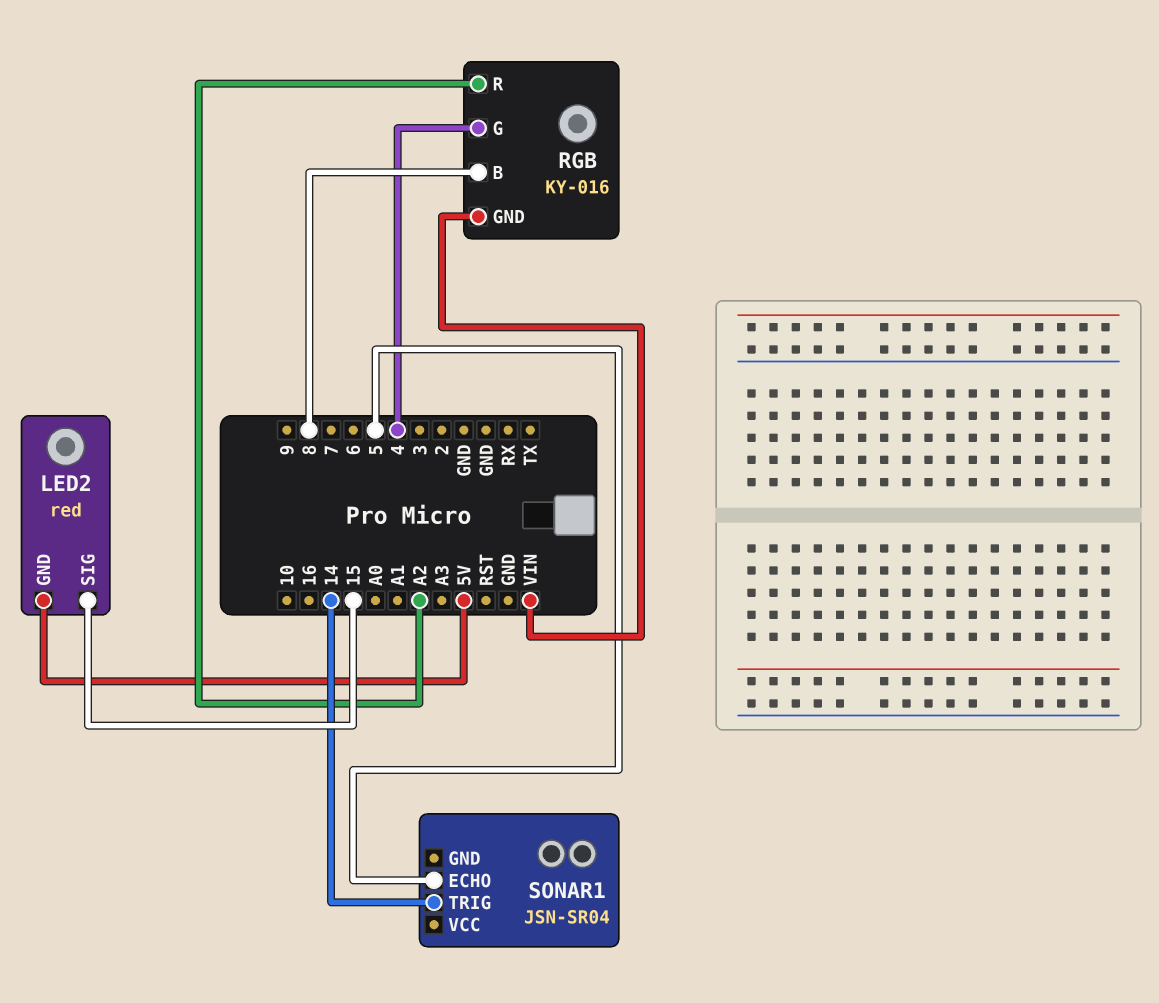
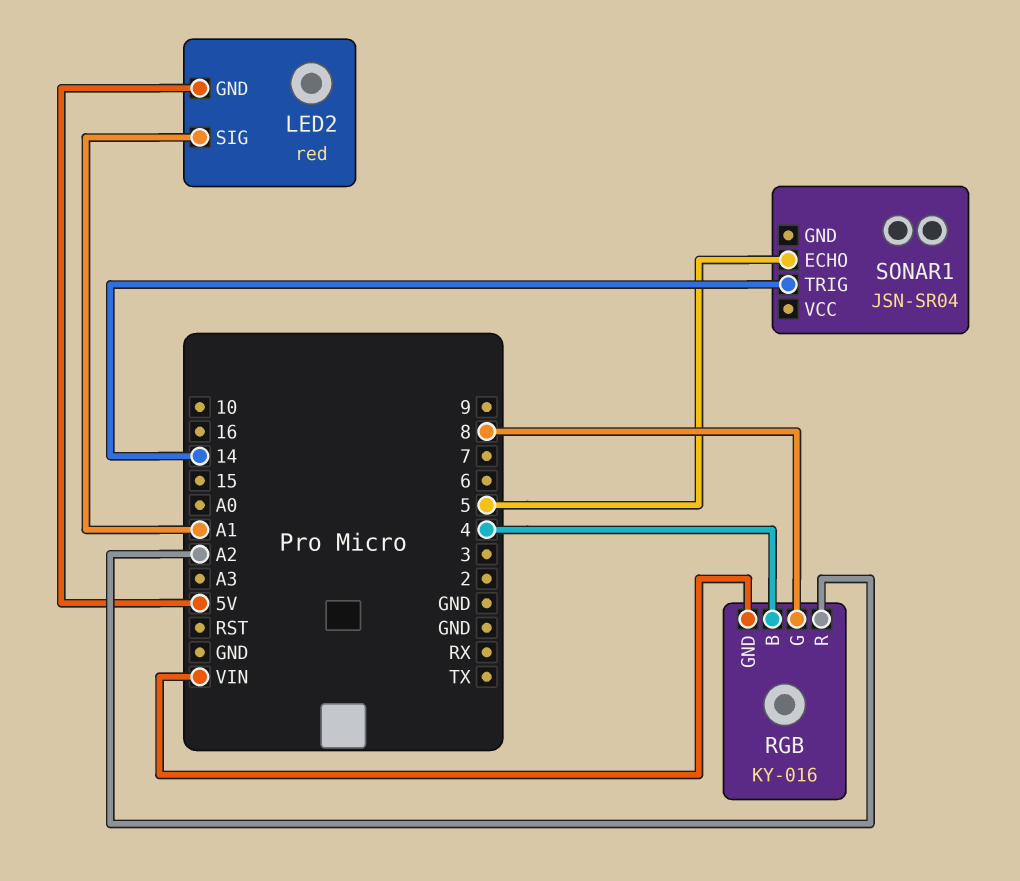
LED2 pin SIG: 15 -> A1
RGB pin B: 8 -> 4
RGB pin G: 4 -> 8

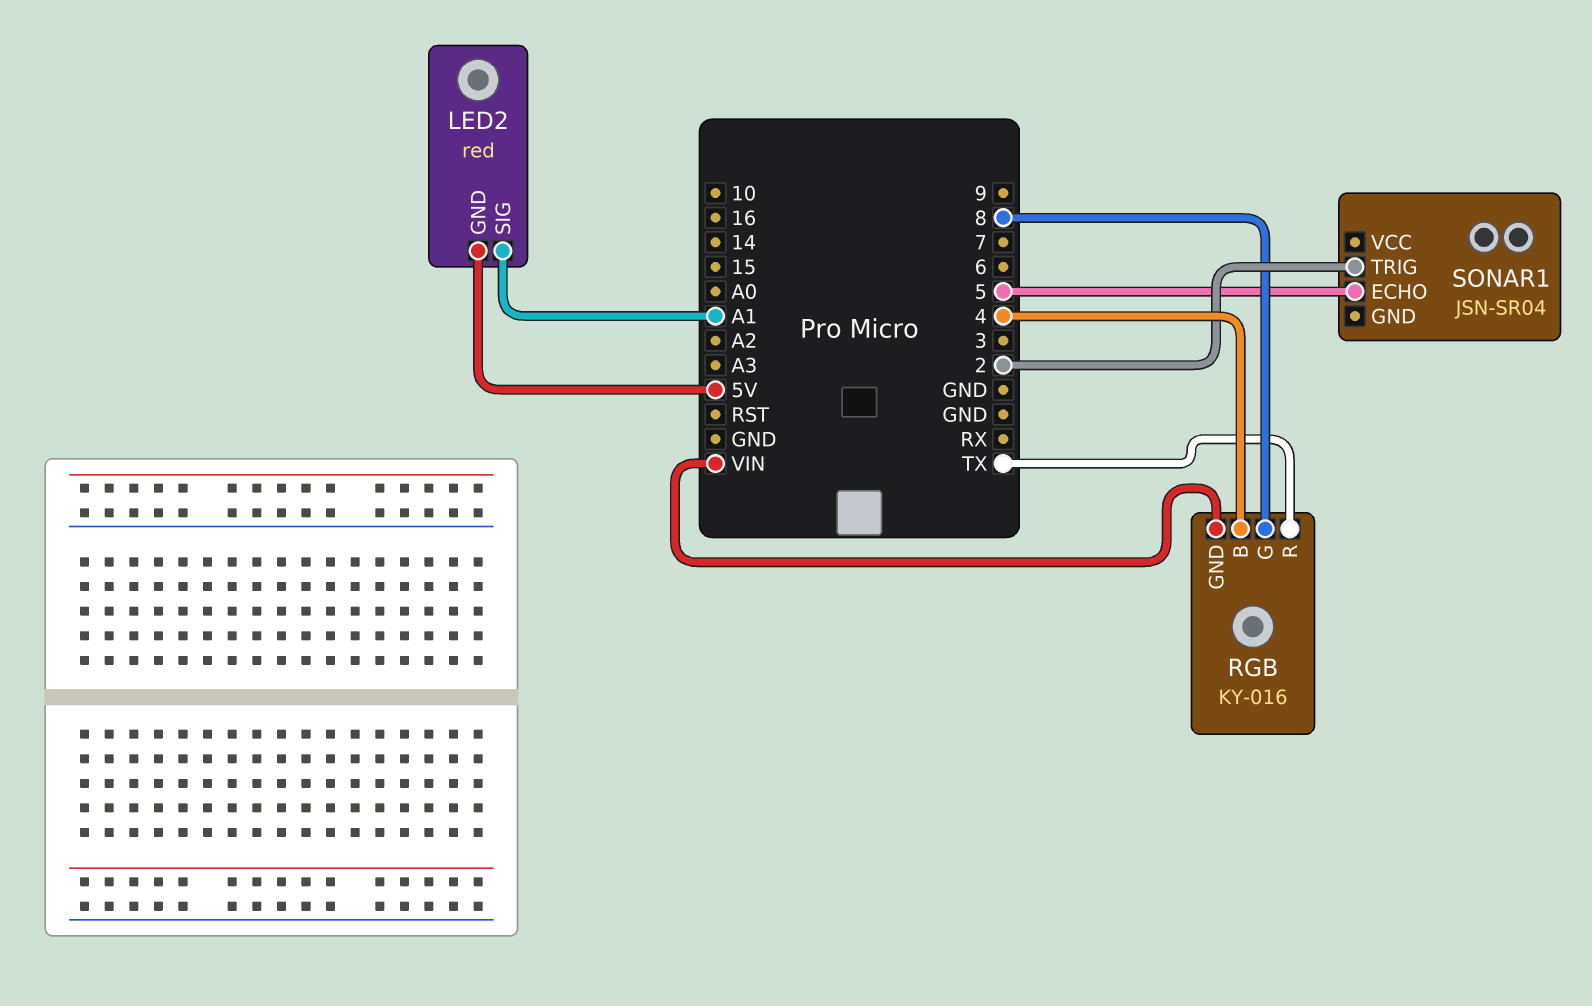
RGB pin R: A2 -> TX
SONAR1 pin TRIG: 14 -> 2

